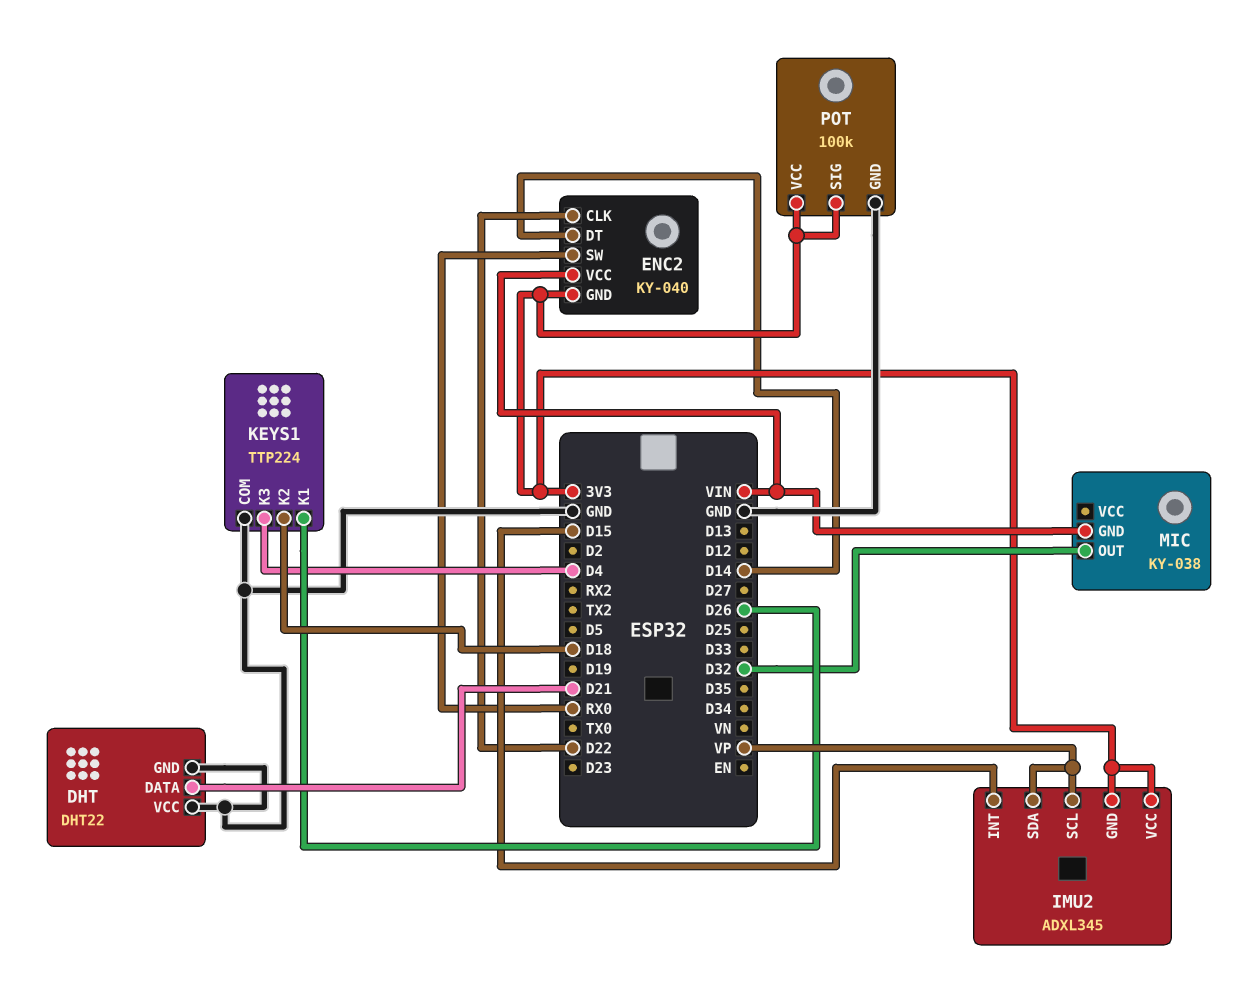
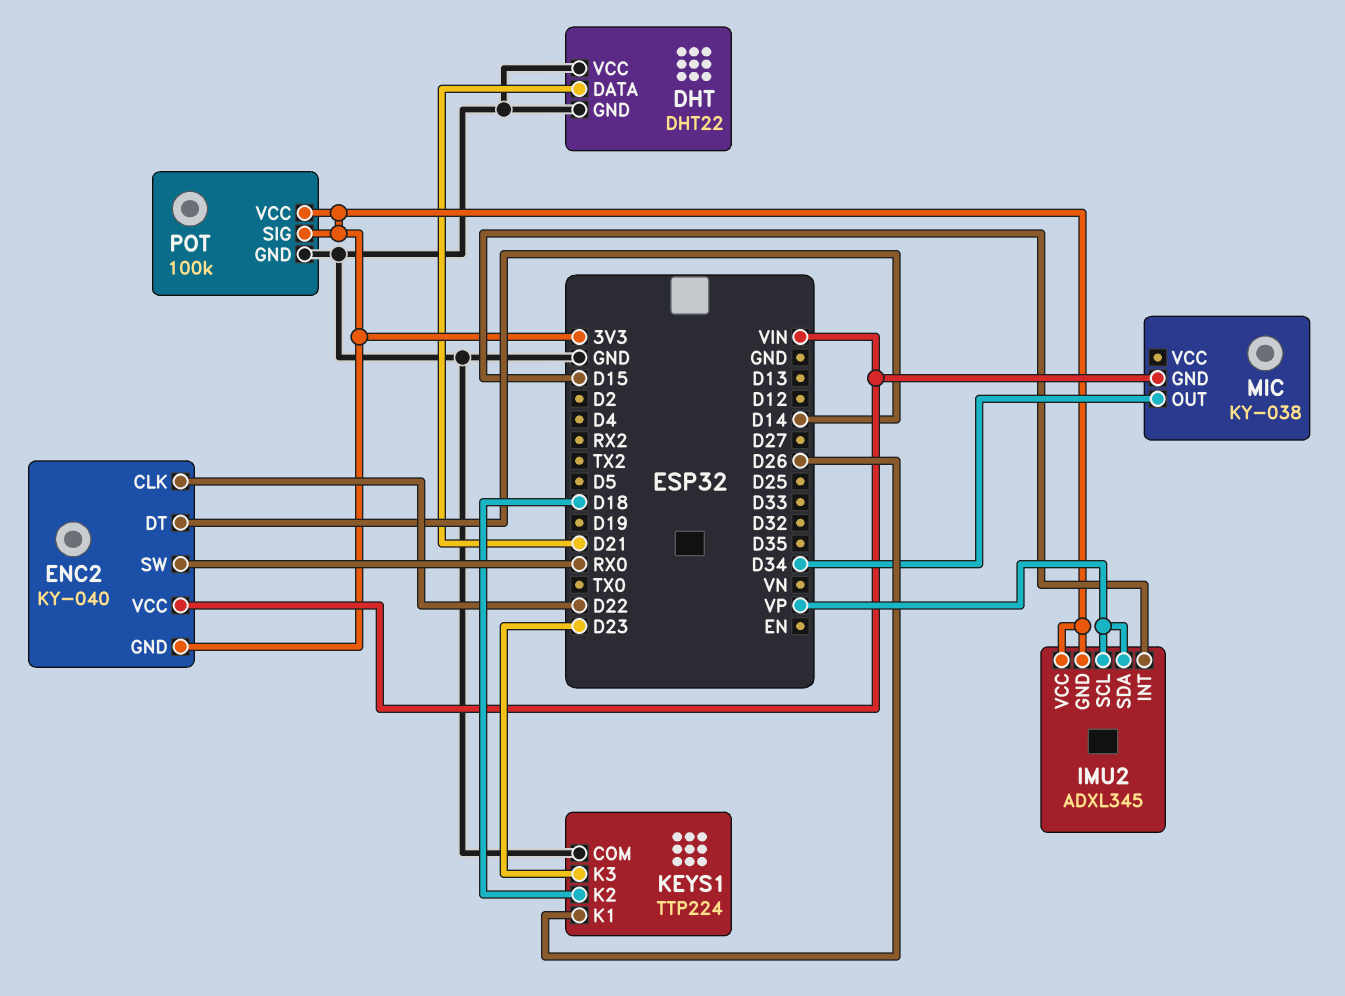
KEYS1 pin K3: D4 -> D23
MIC pin OUT: D32 -> D34

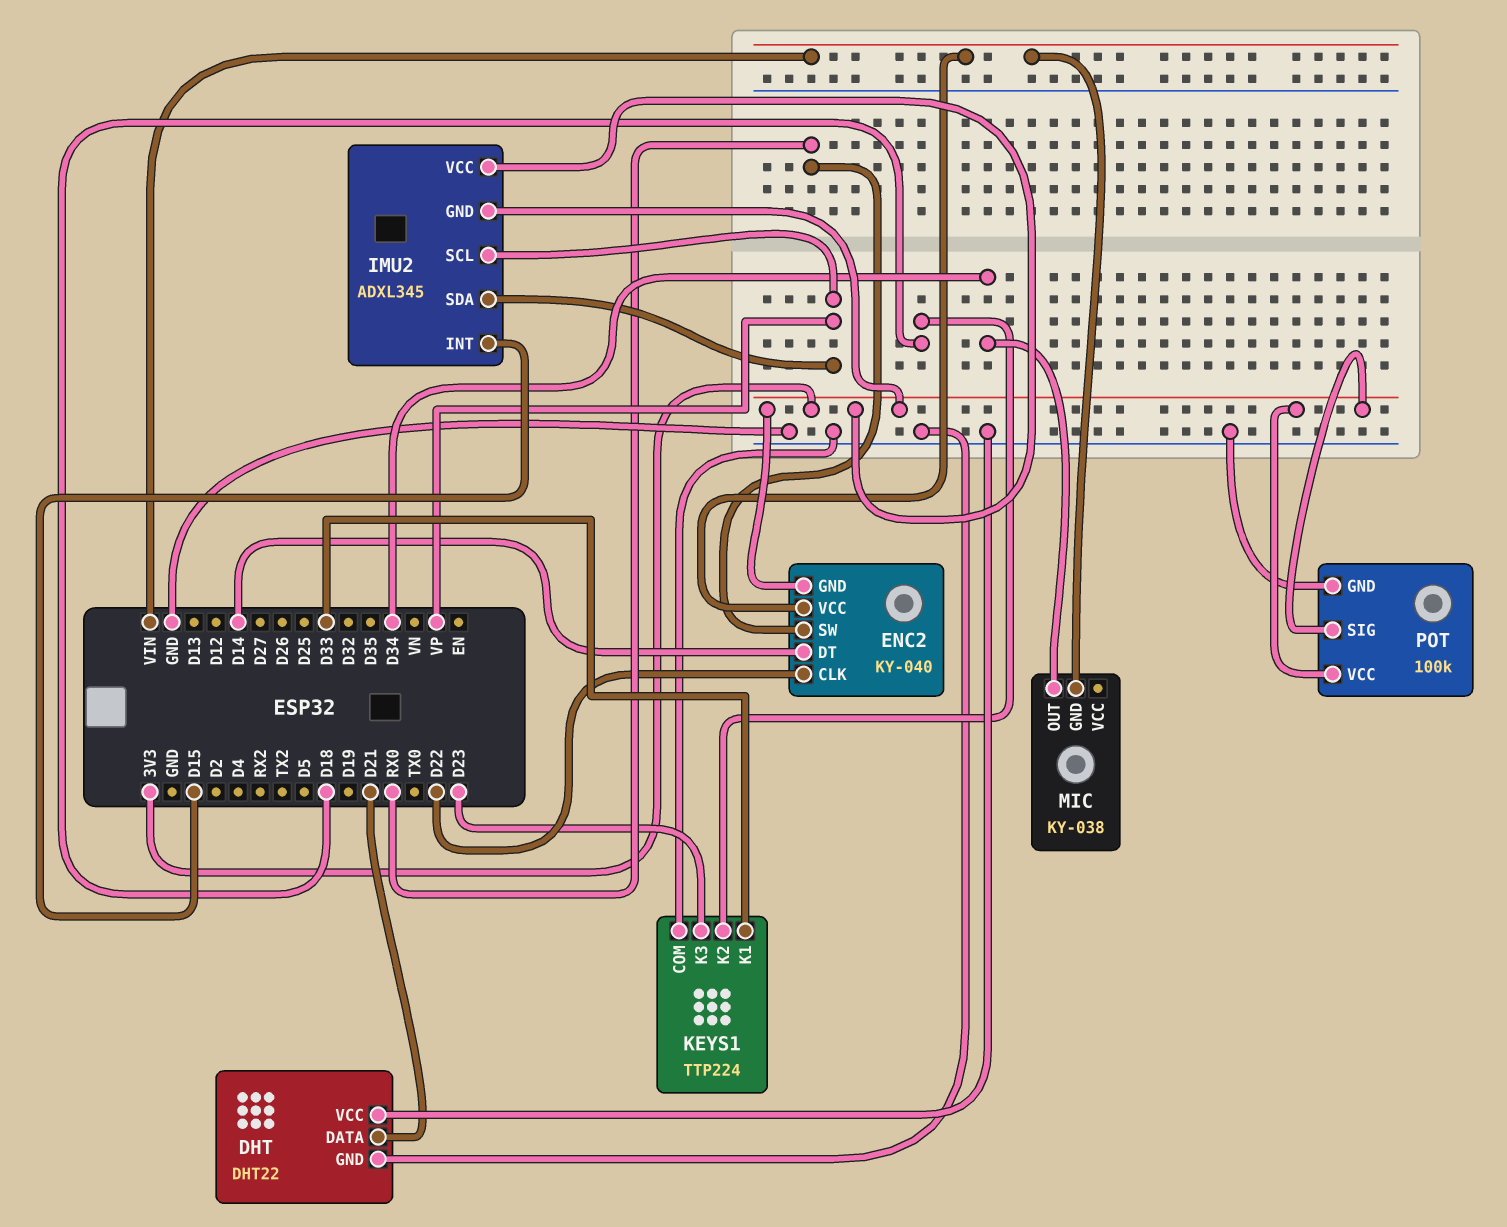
KEYS1 pin K1: D26 -> D33

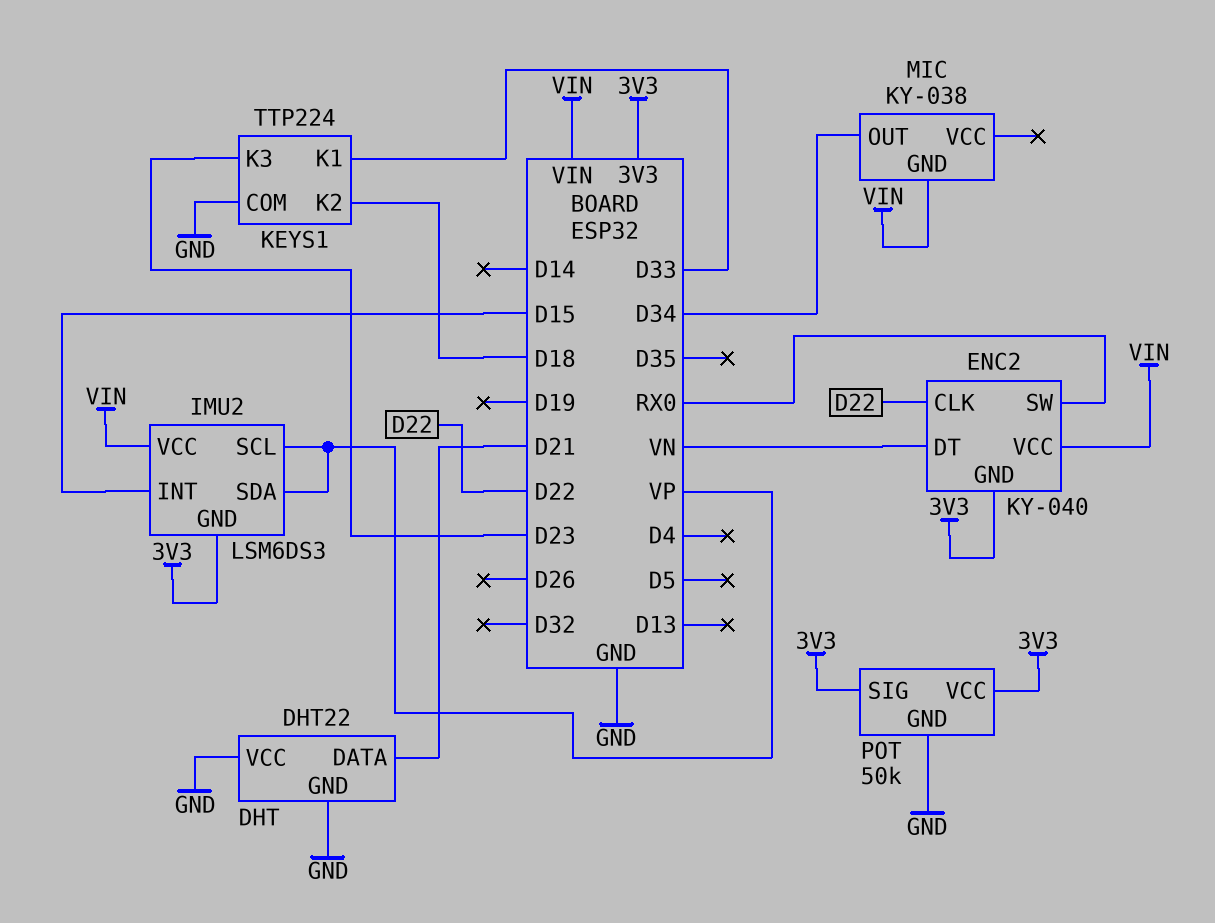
ENC2 pin DT: D14 -> VN
IMU2: ADXL345 -> LSM6DS3
IMU2 pin VCC: 3V3 -> VIN
POT: 100k -> 50k

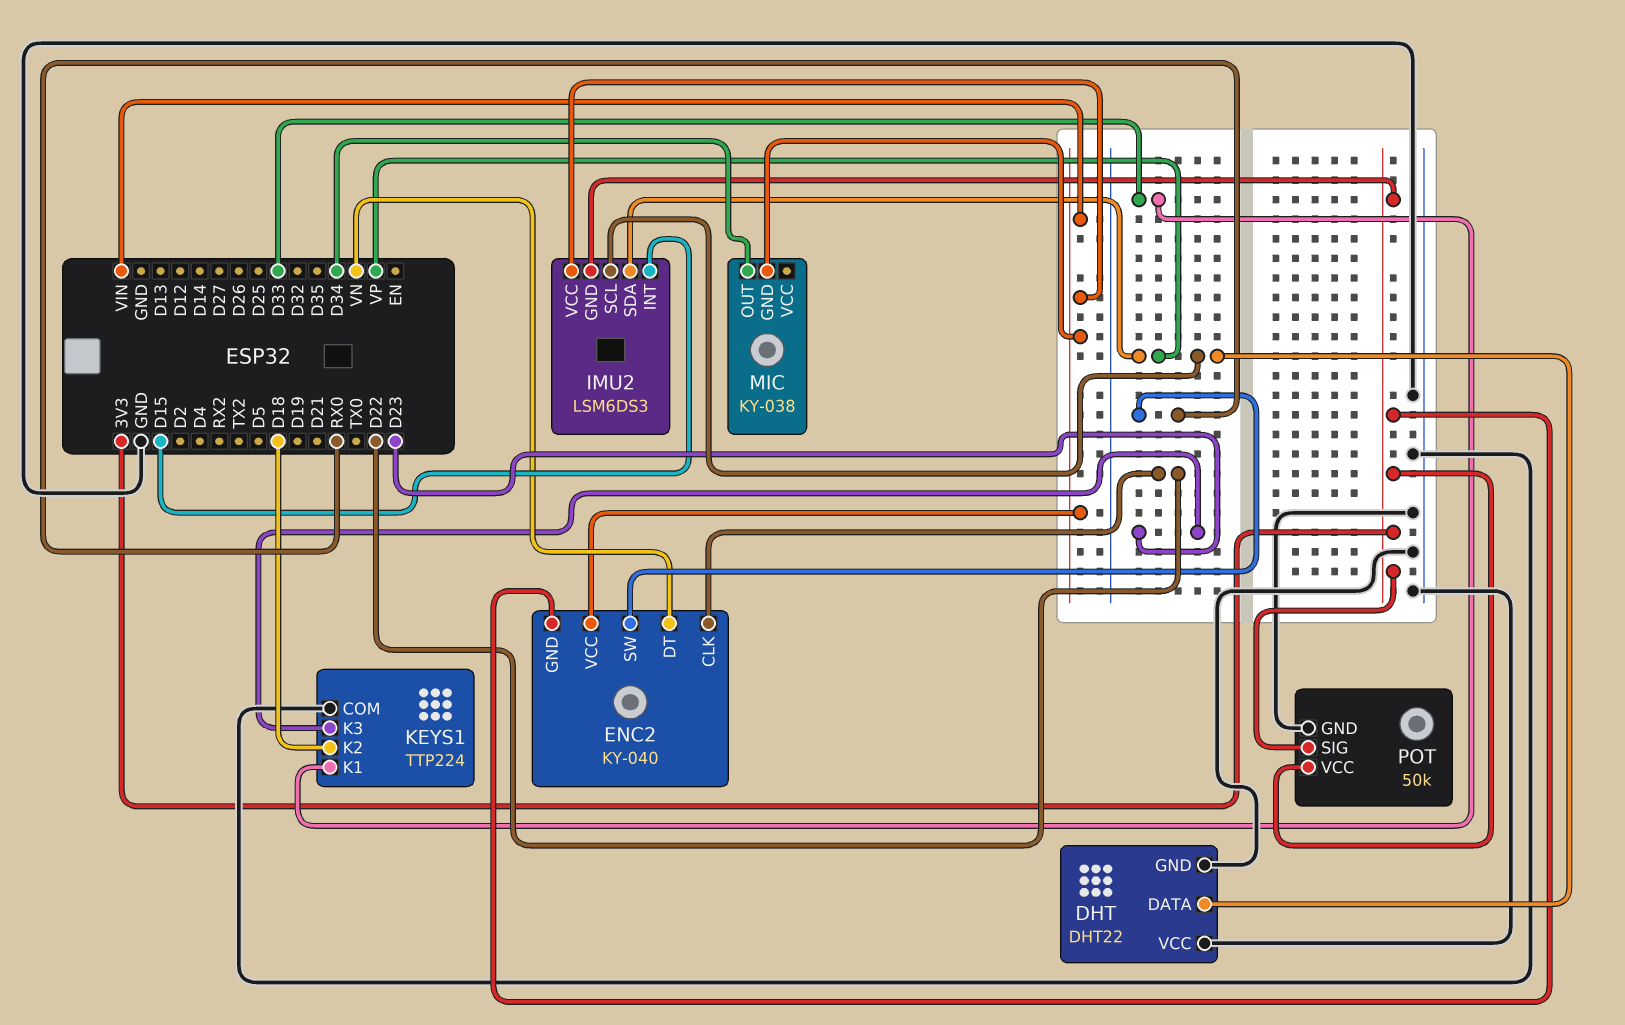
DHT pin DATA: D21 -> VP

